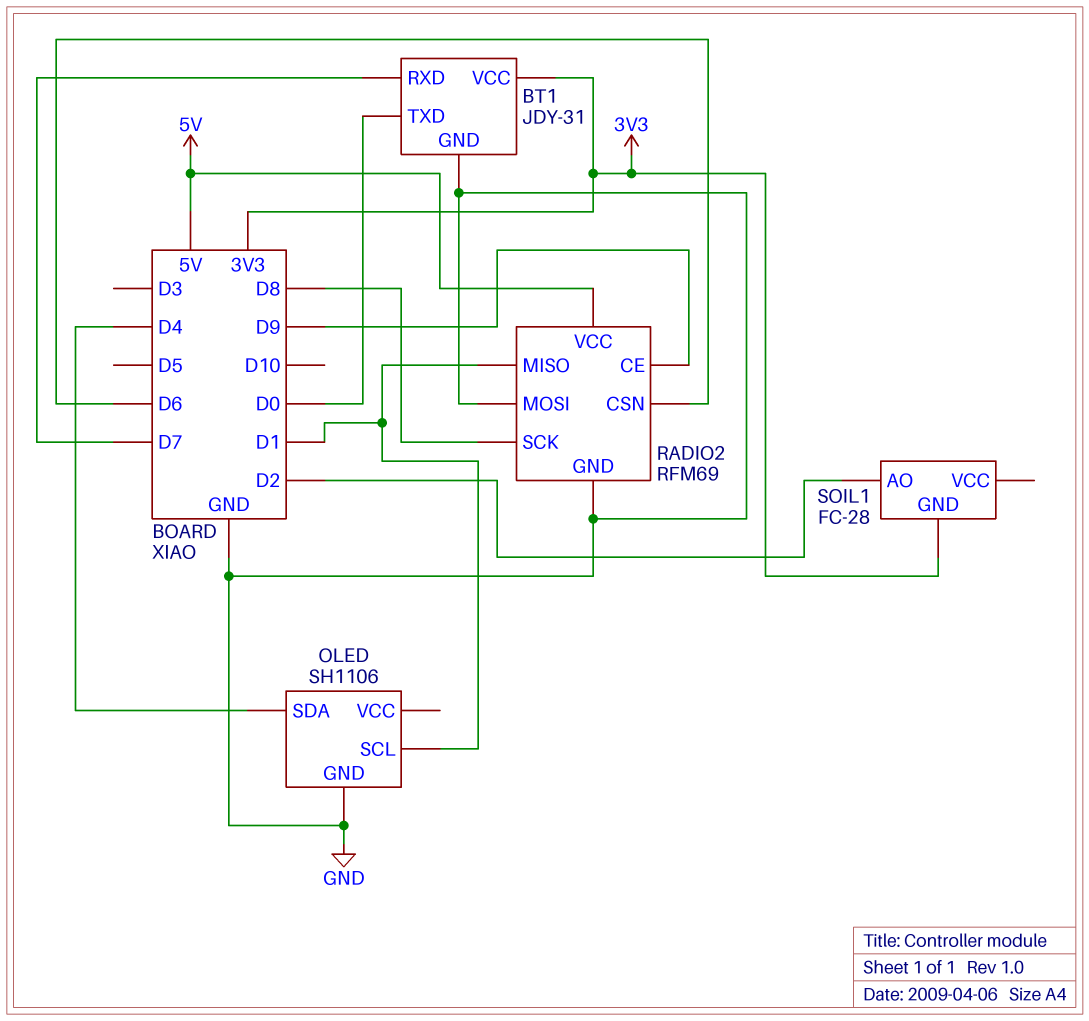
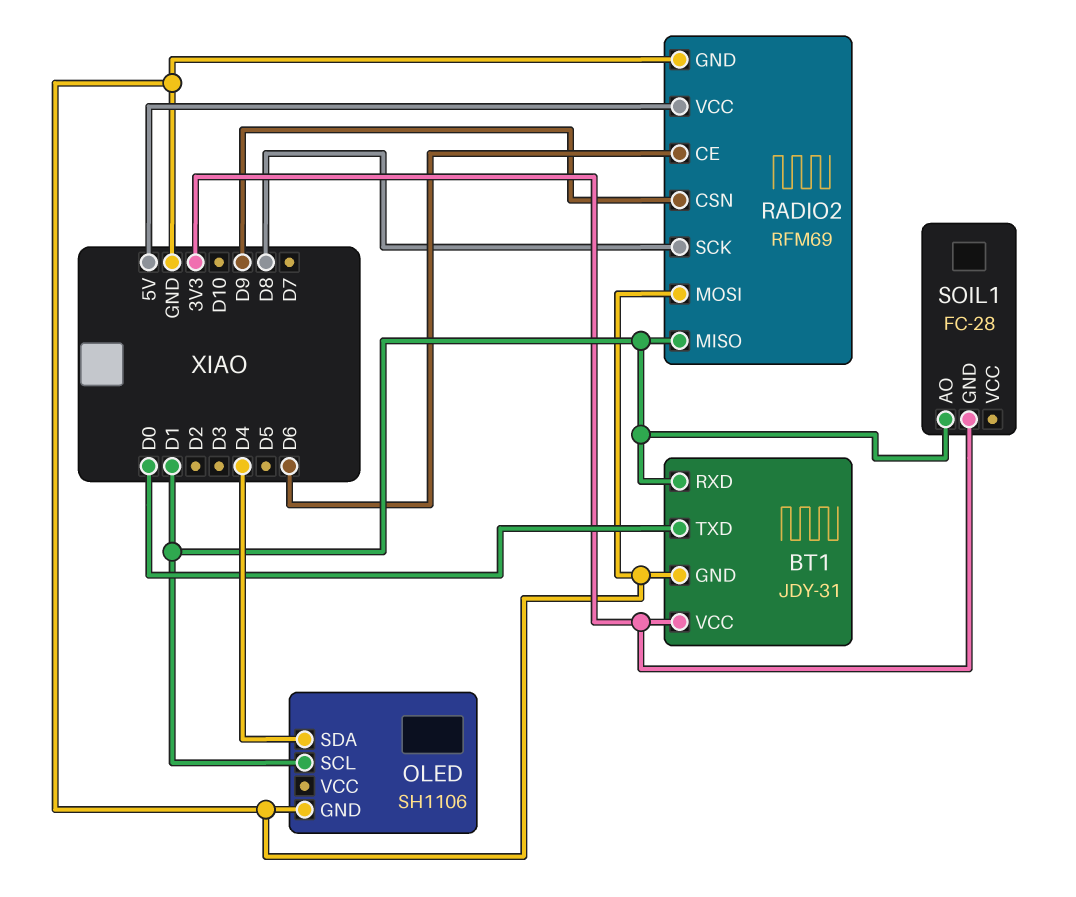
BT1 pin RXD: D7 -> D1
RADIO2 pin CE: D9 -> D6
RADIO2 pin CSN: D6 -> D9
SOIL1 pin AO: D2 -> D1

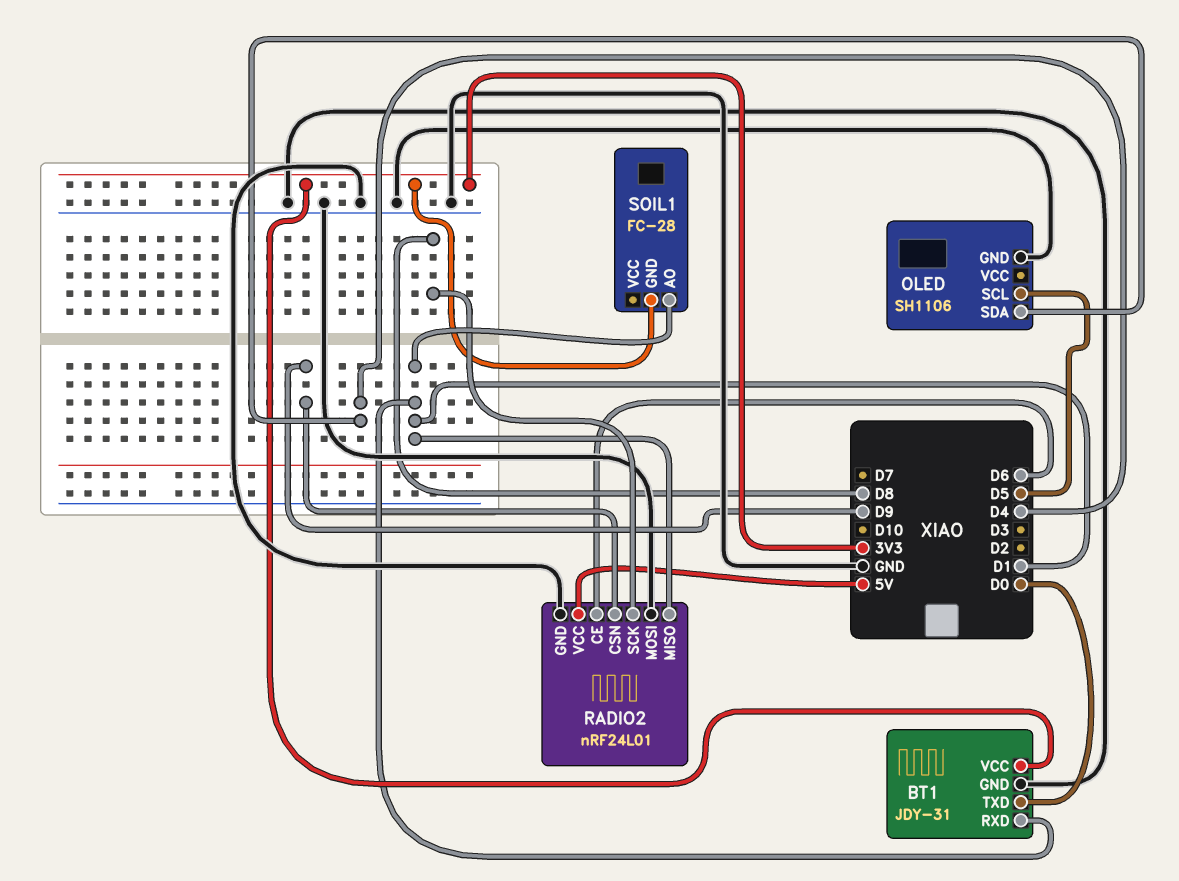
OLED pin SCL: D1 -> D5
RADIO2: RFM69 -> nRF24L01

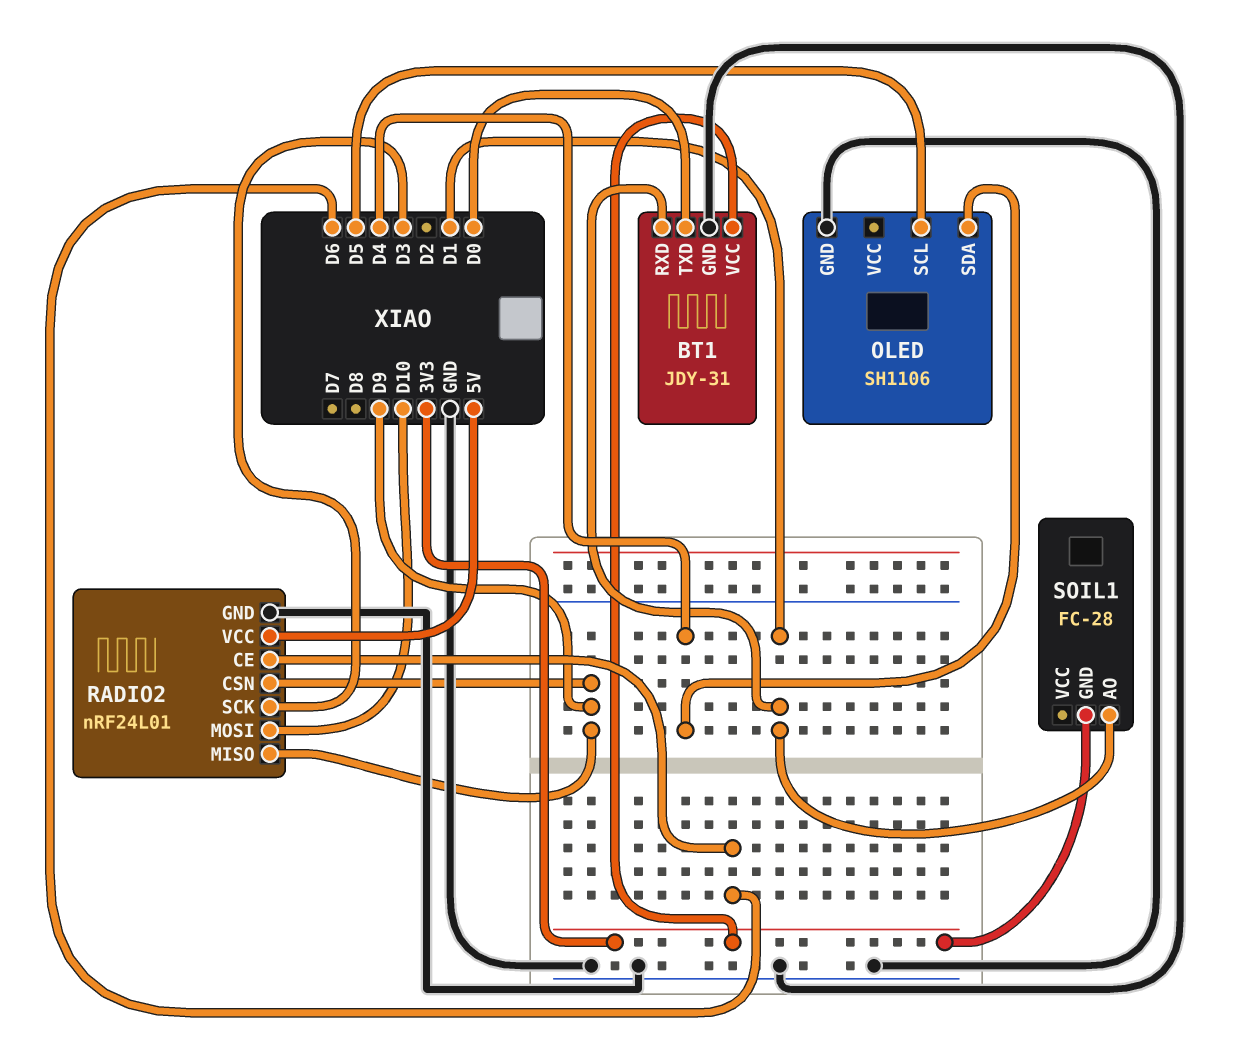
RADIO2 pin MISO: D1 -> D9
RADIO2 pin MOSI: GND -> D10
RADIO2 pin SCK: D8 -> D3

